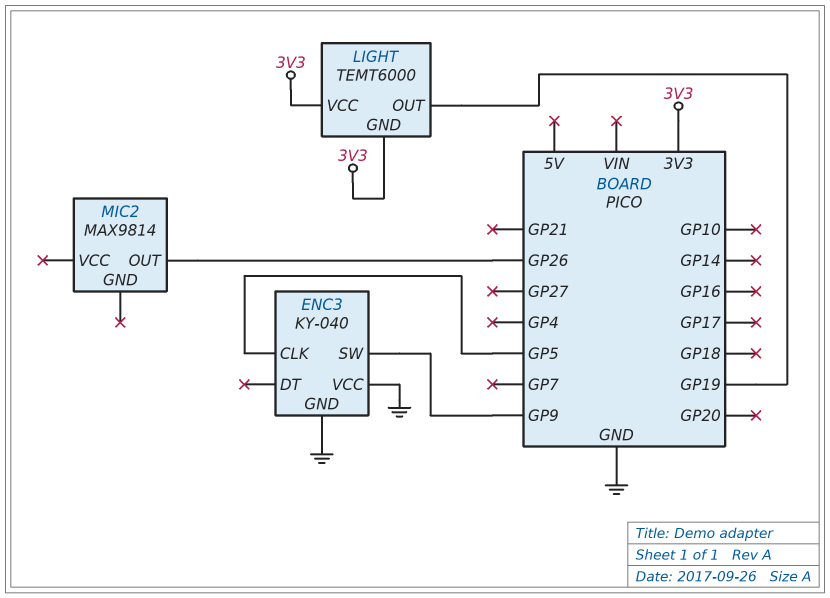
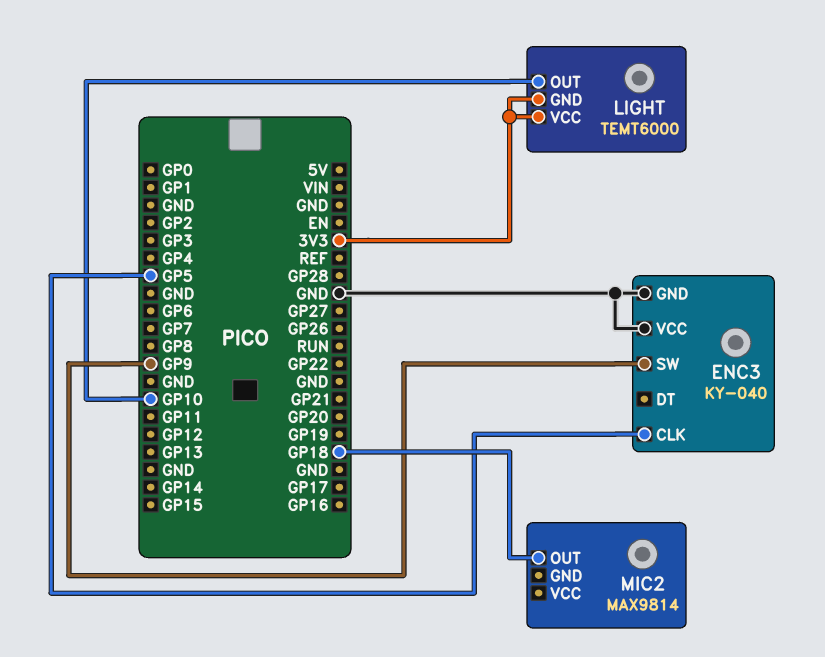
LIGHT pin OUT: GP19 -> GP10
MIC2 pin OUT: GP26 -> GP18

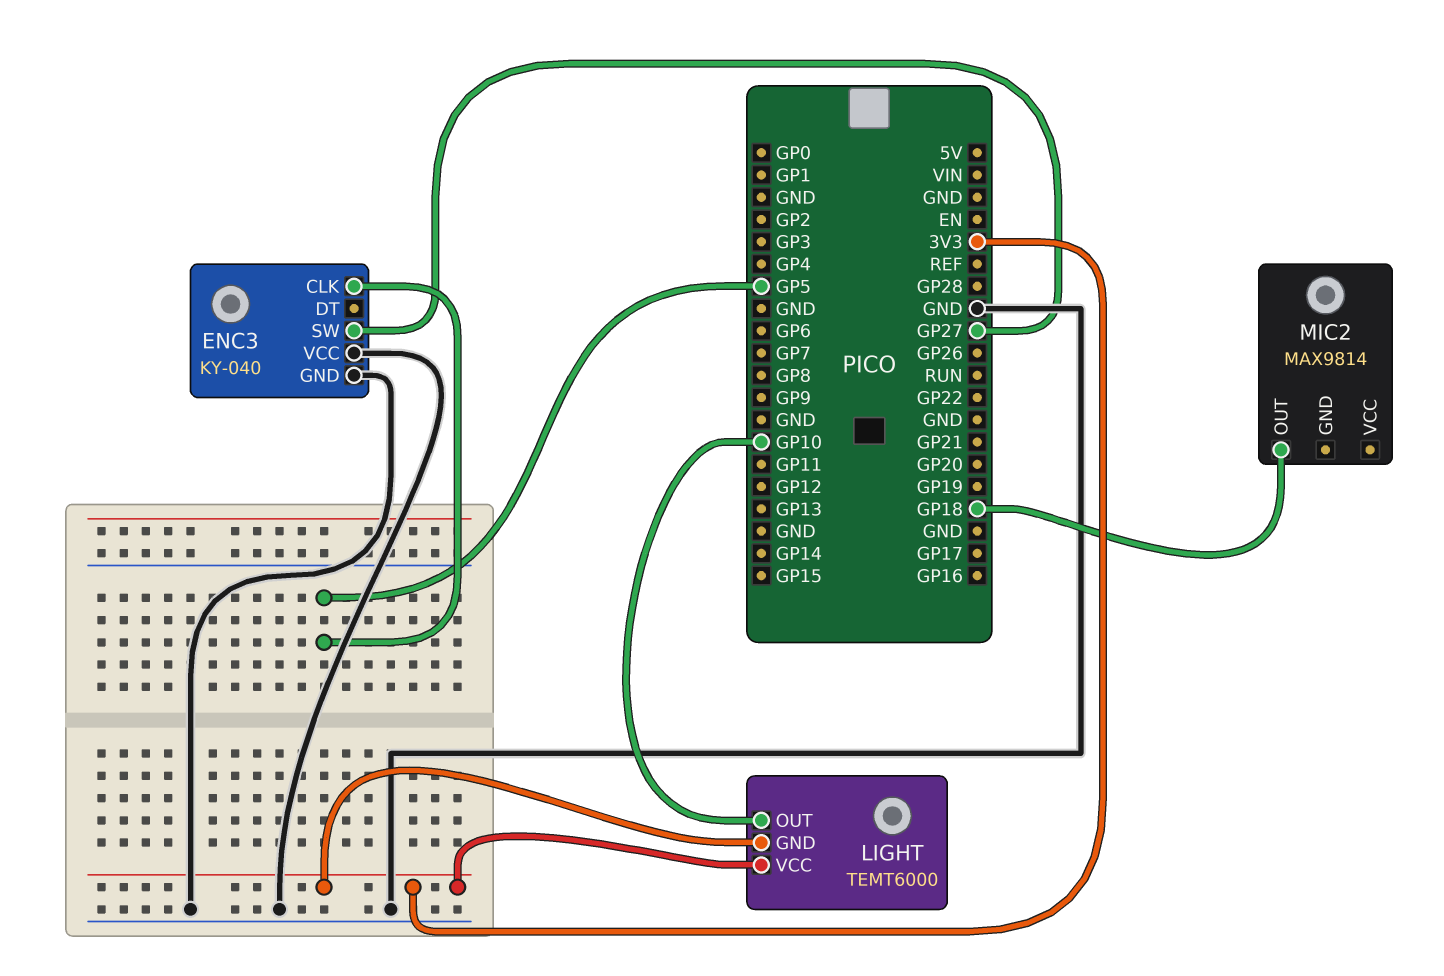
ENC3 pin SW: GP9 -> GP27

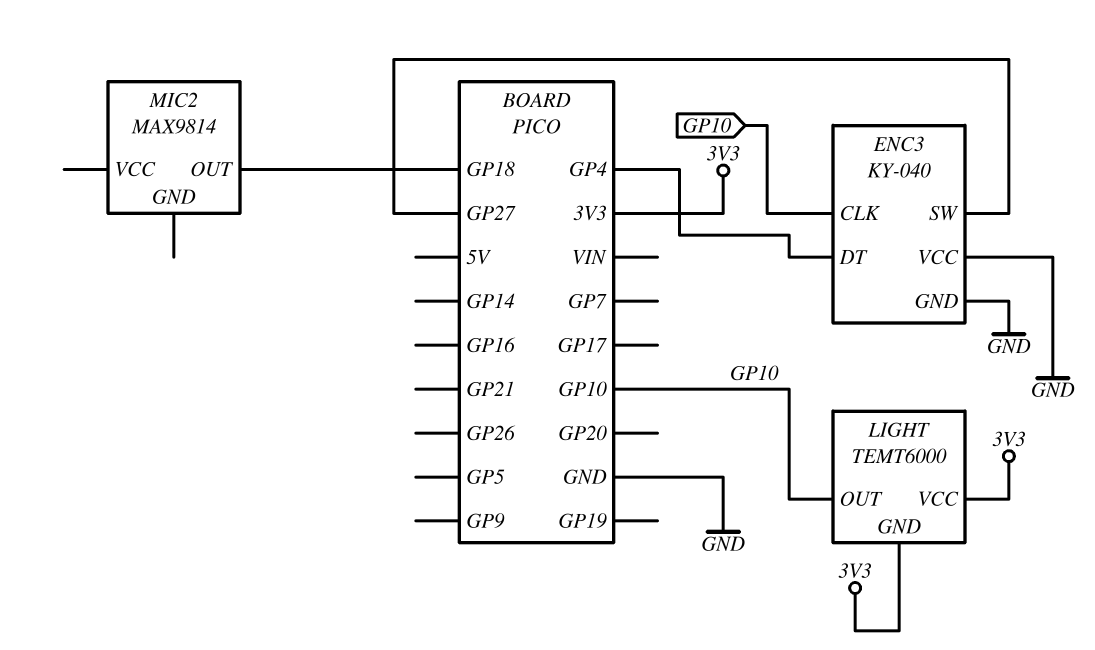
ENC3 pin CLK: GP5 -> GP10
ENC3 pin DT: none -> GP4

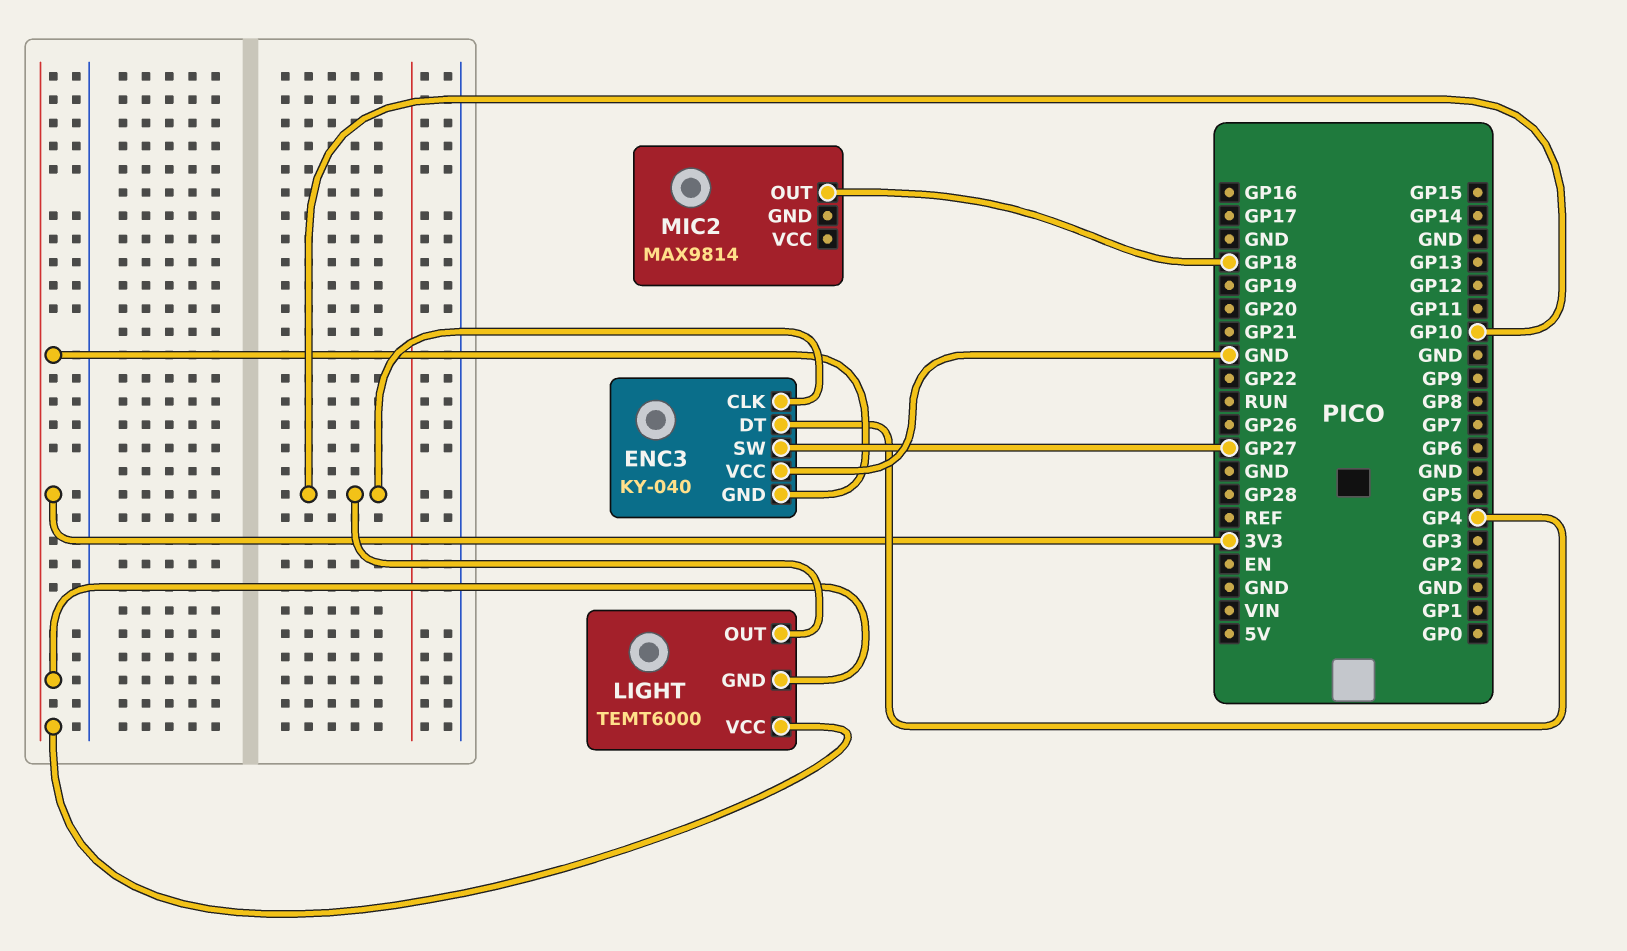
ENC3 pin GND: GND -> 3V3

